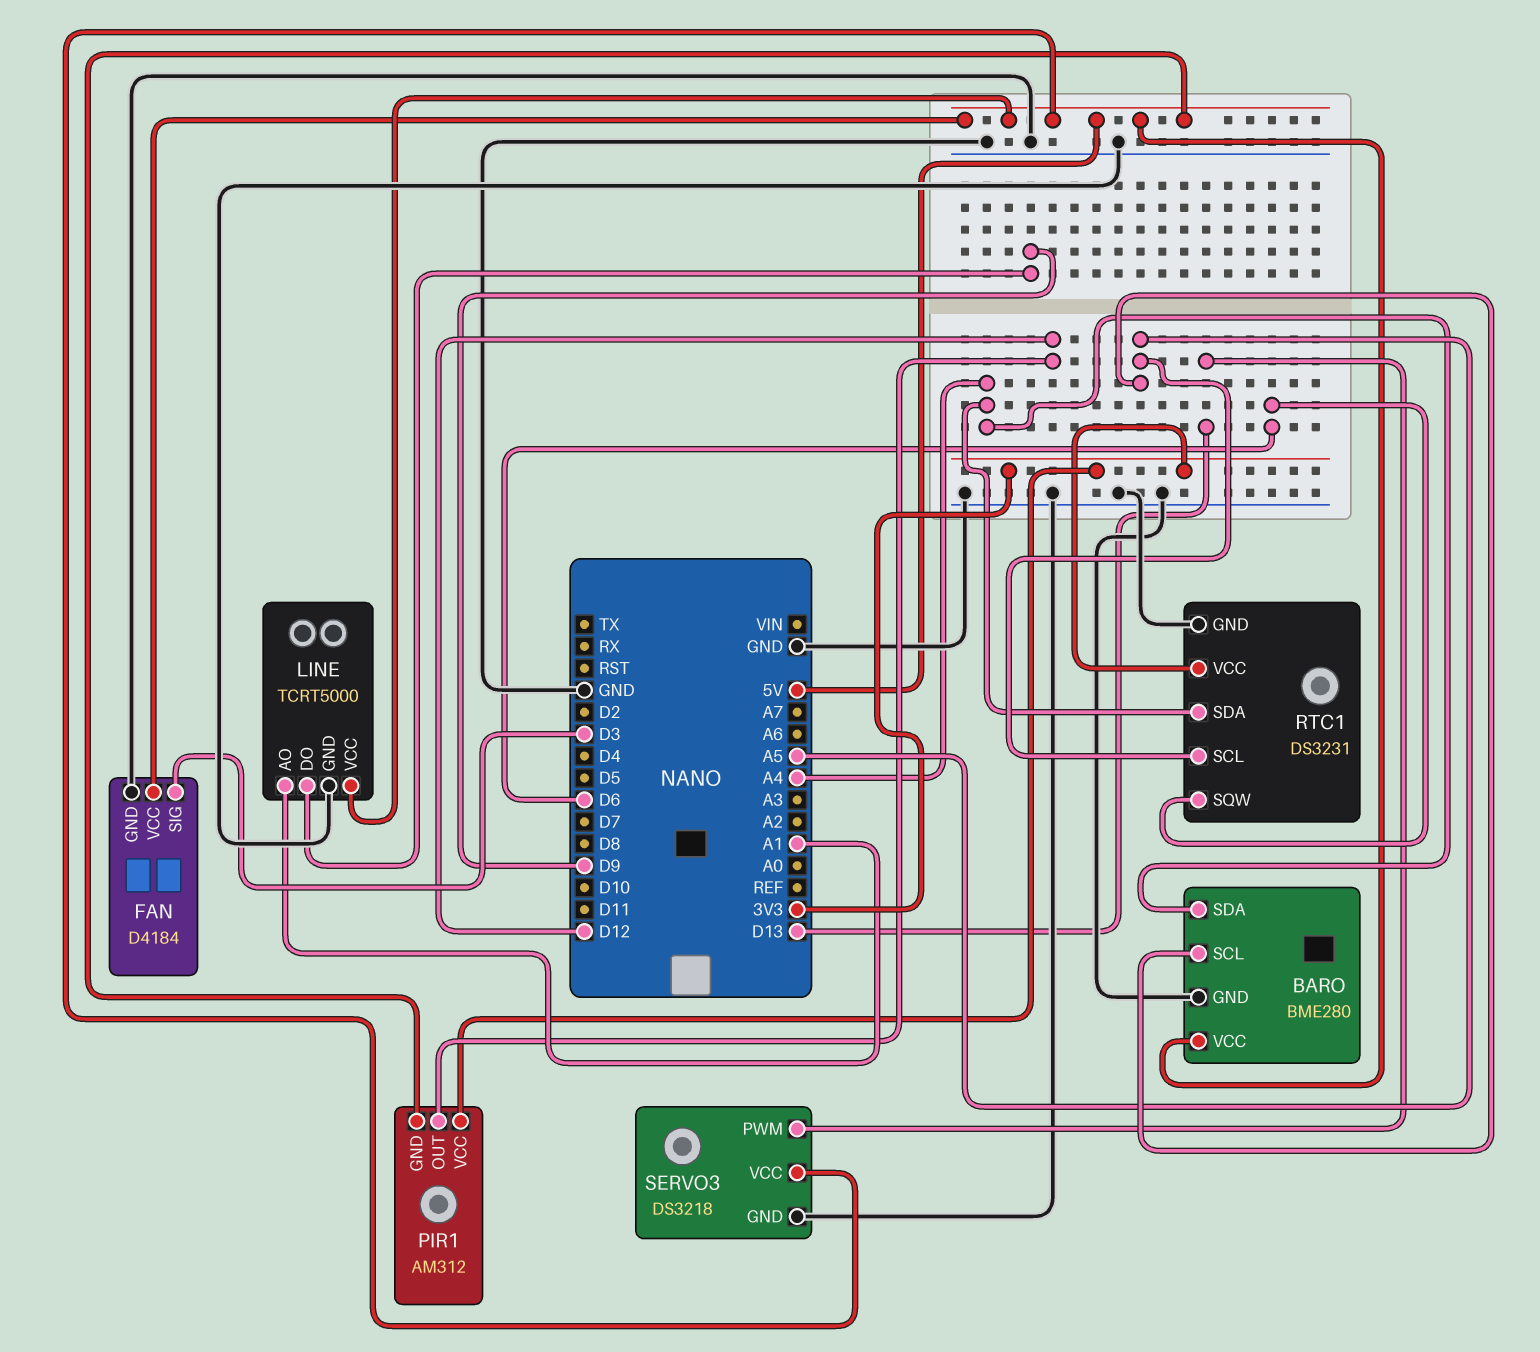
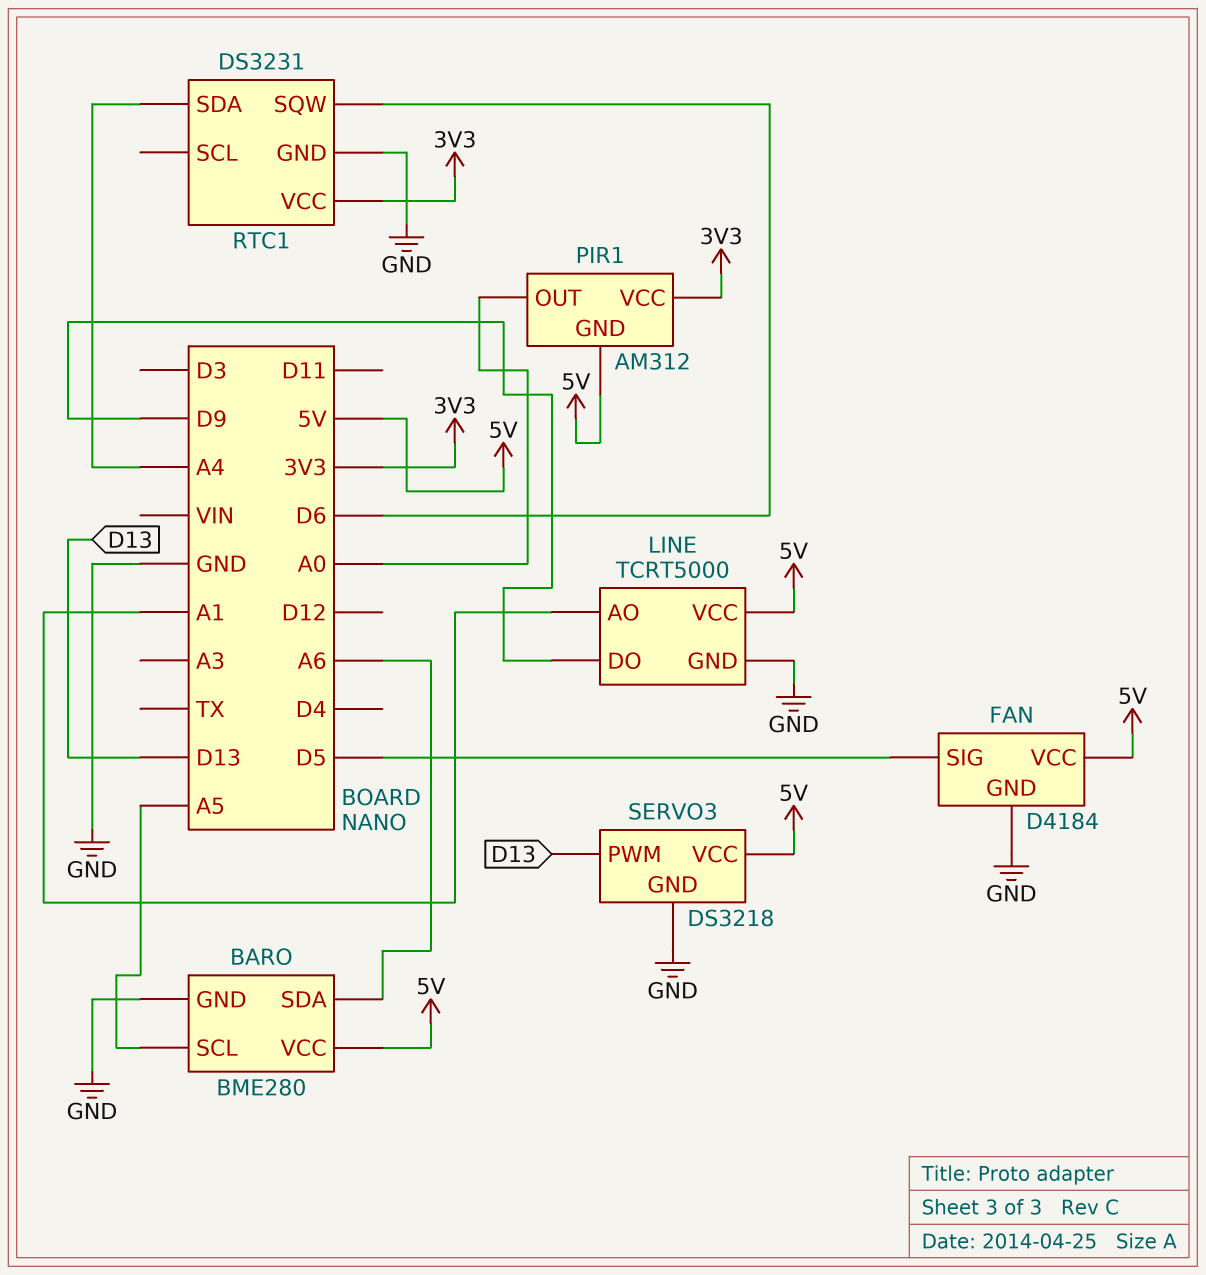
BARO pin SDA: A4 -> A6
FAN pin SIG: D3 -> D5
PIR1 pin OUT: D12 -> A0
RTC1 pin SCL: A5 -> none

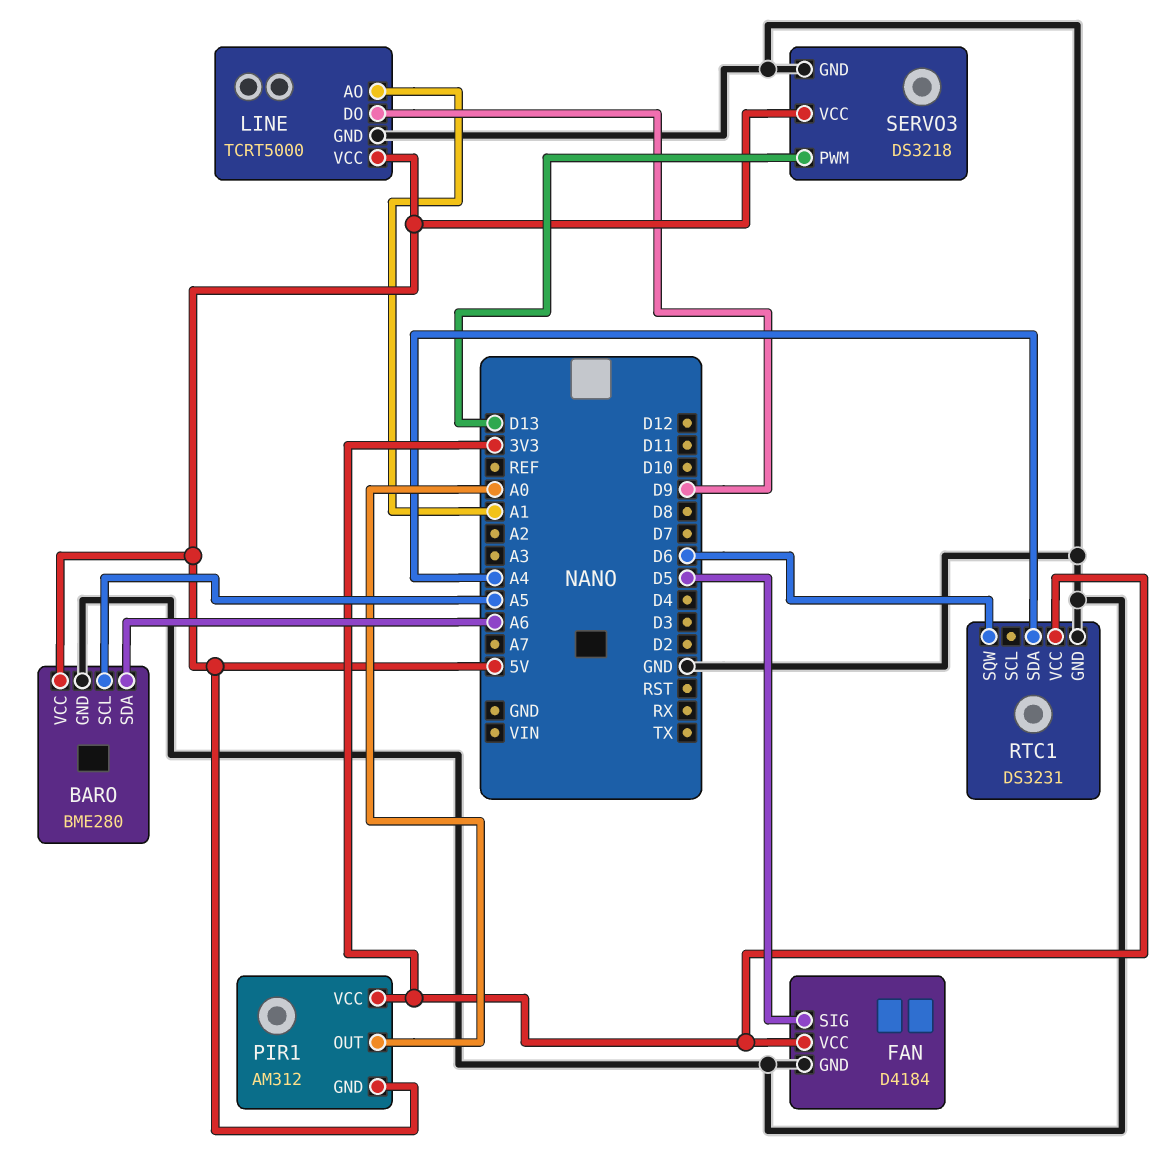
FAN pin VCC: 5V -> 3V3

